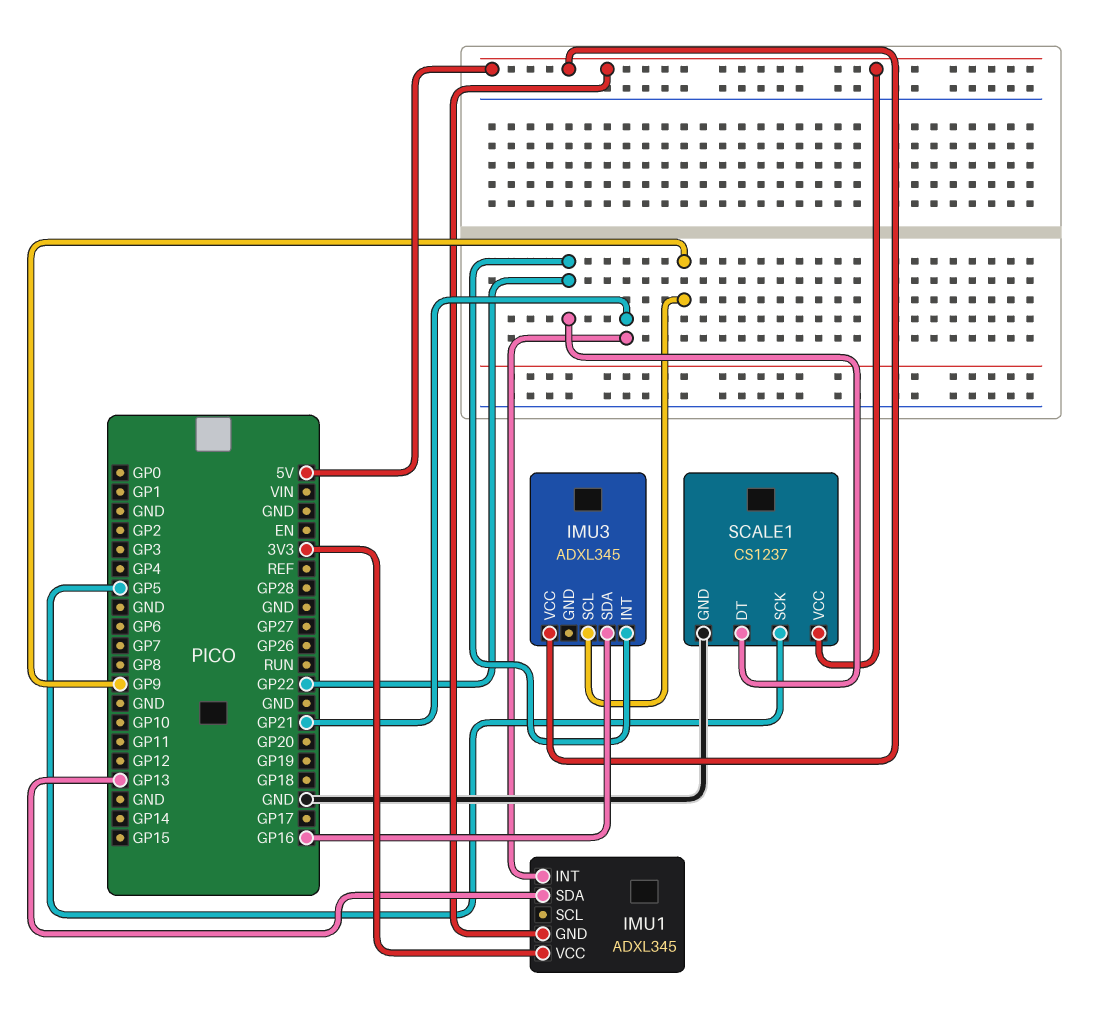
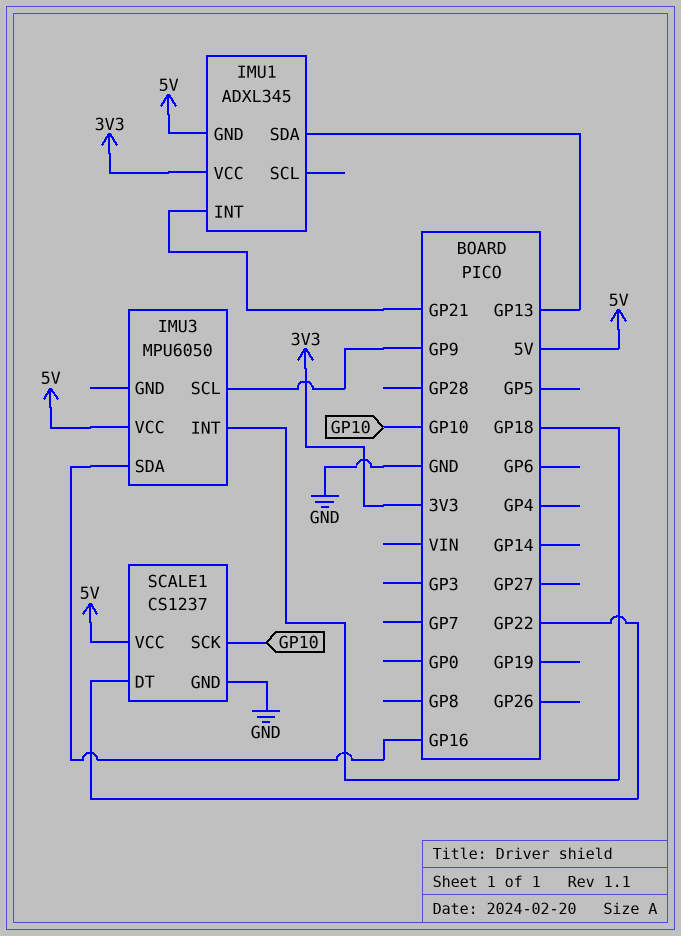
IMU3: ADXL345 -> MPU6050
IMU3 pin INT: GP22 -> GP18
SCALE1 pin SCK: GP5 -> GP10

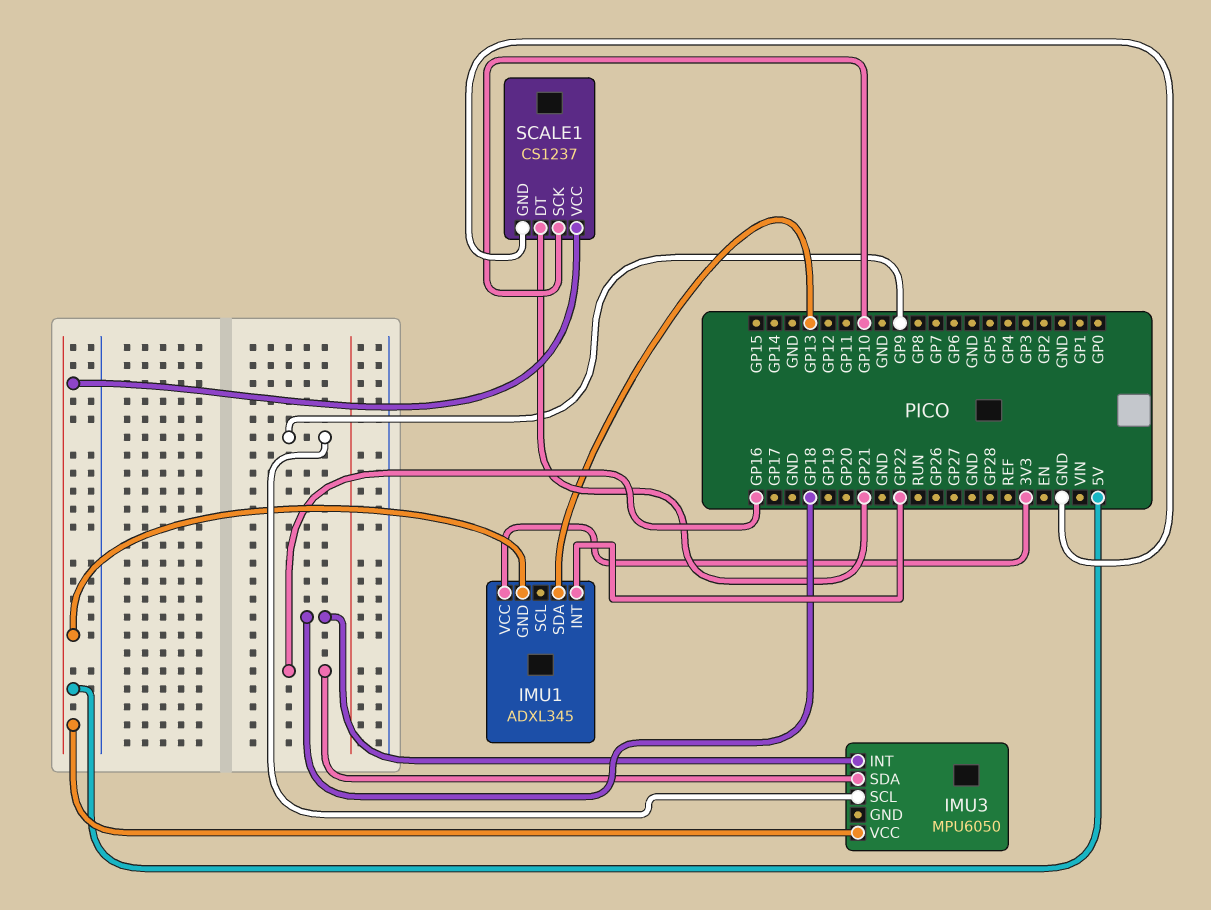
IMU1 pin INT: GP21 -> GP22
SCALE1 pin DT: GP22 -> GP21

